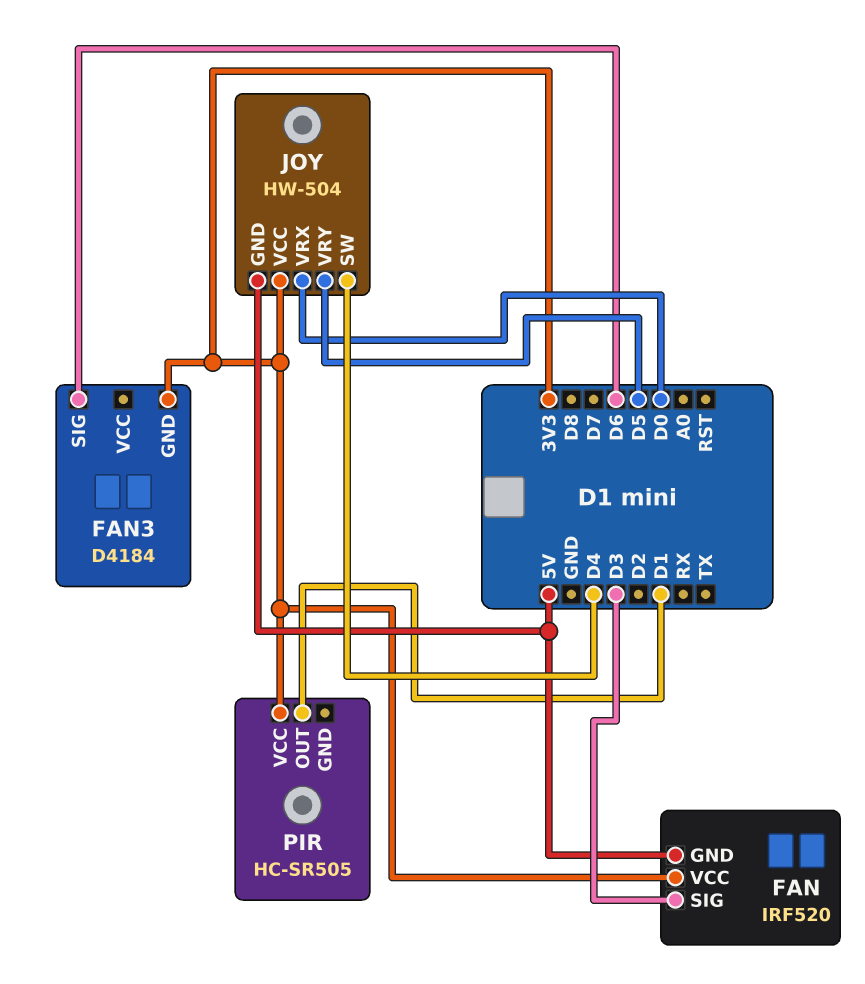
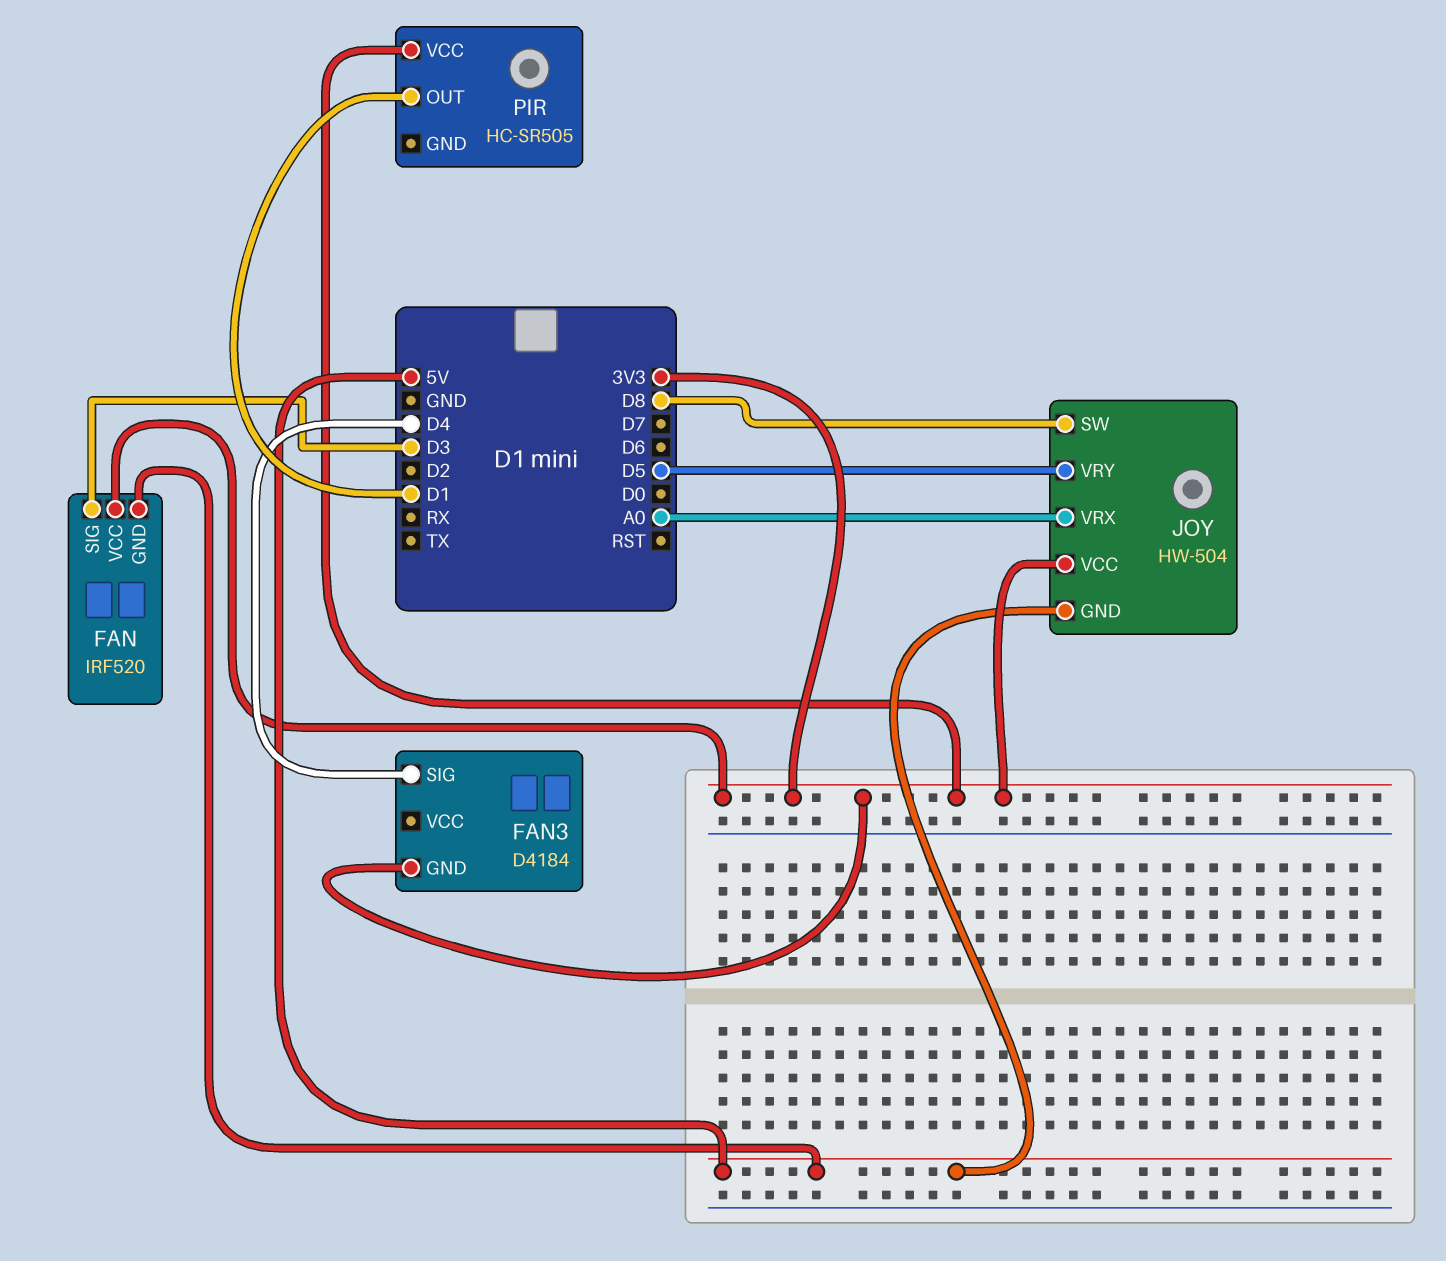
FAN3 pin SIG: D6 -> D4
JOY pin SW: D4 -> D8
JOY pin VRX: D0 -> A0

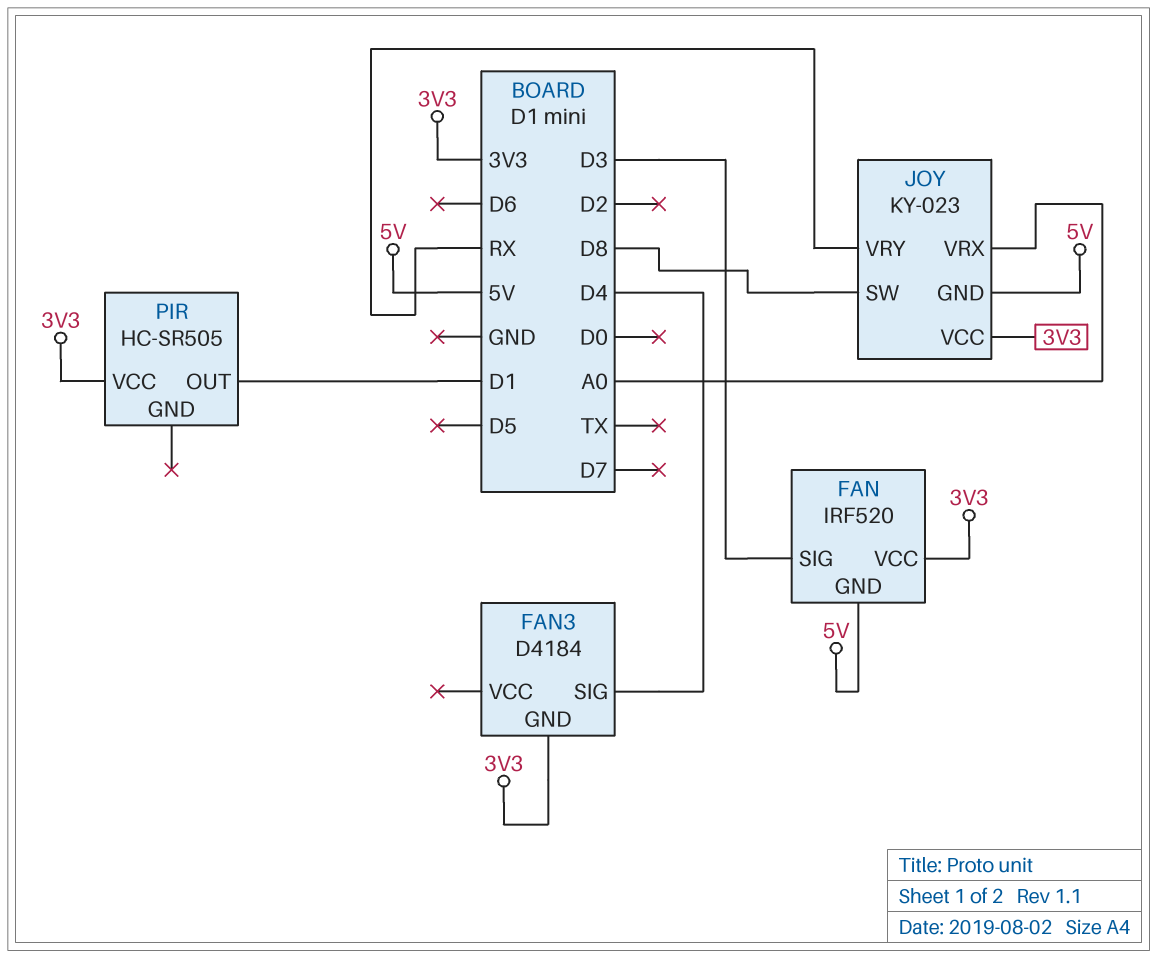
JOY: HW-504 -> KY-023
JOY pin VRY: D5 -> RX

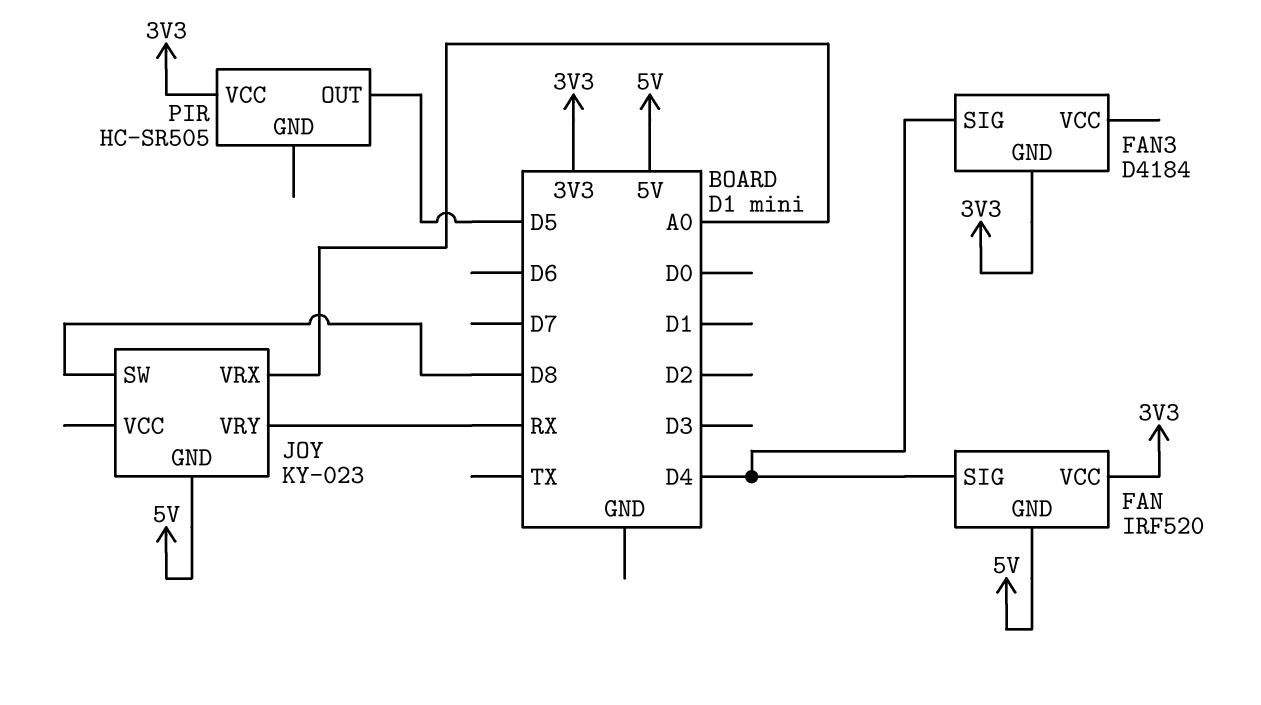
FAN pin SIG: D3 -> D4
JOY pin VCC: 3V3 -> none
PIR pin OUT: D1 -> D5

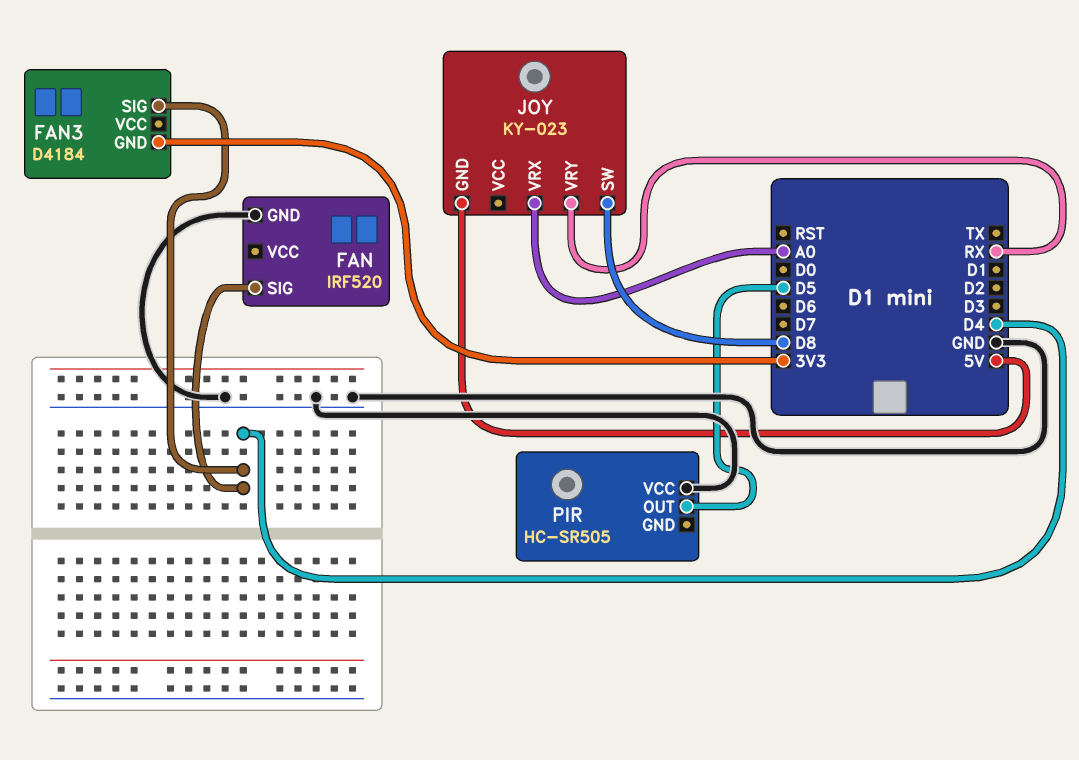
FAN pin GND: 5V -> GND
FAN pin VCC: 3V3 -> none
PIR pin VCC: 3V3 -> GND

